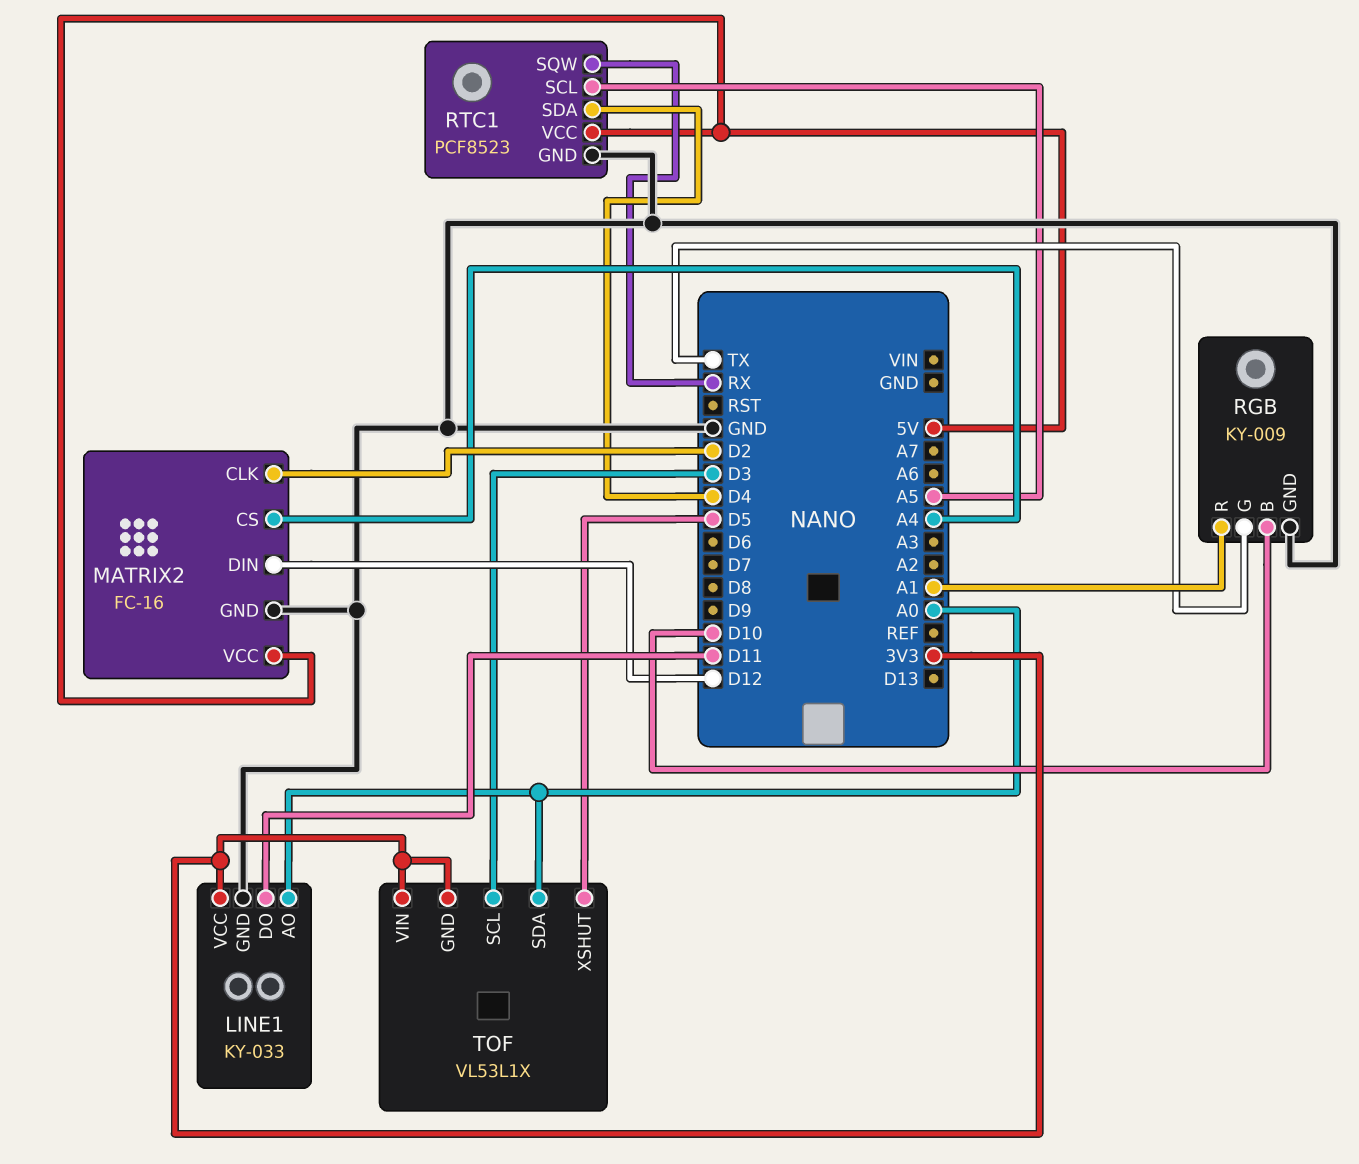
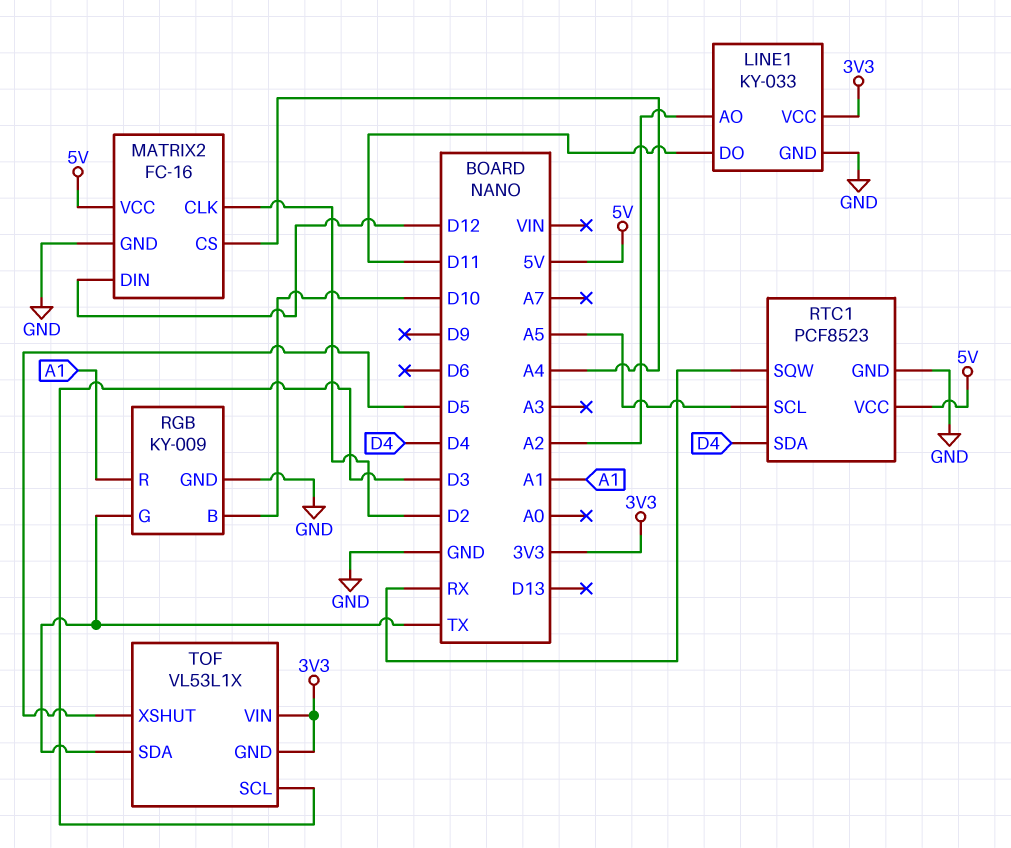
LINE1 pin AO: A0 -> A2
TOF pin SDA: A0 -> TX

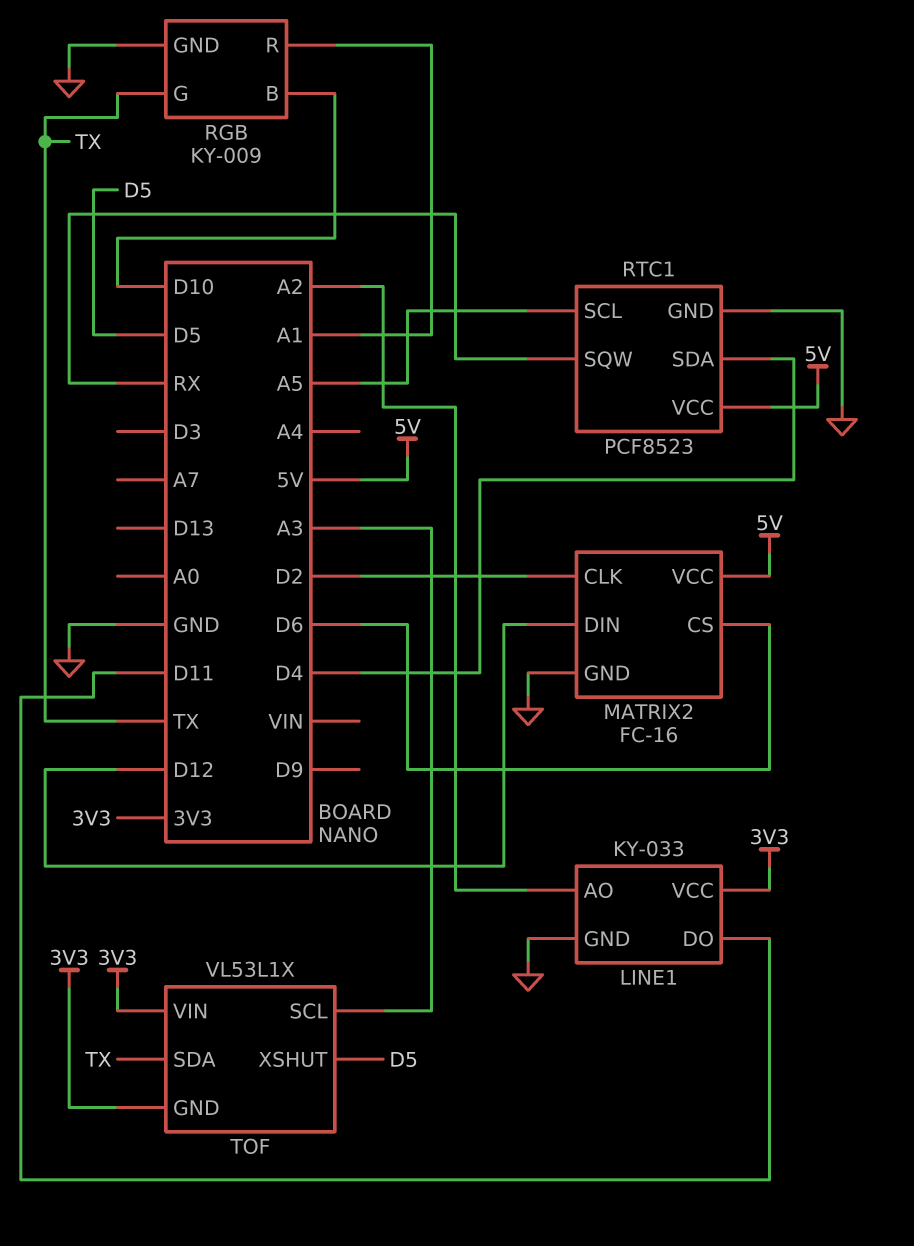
MATRIX2 pin CS: A4 -> D6
TOF pin SCL: D3 -> A3

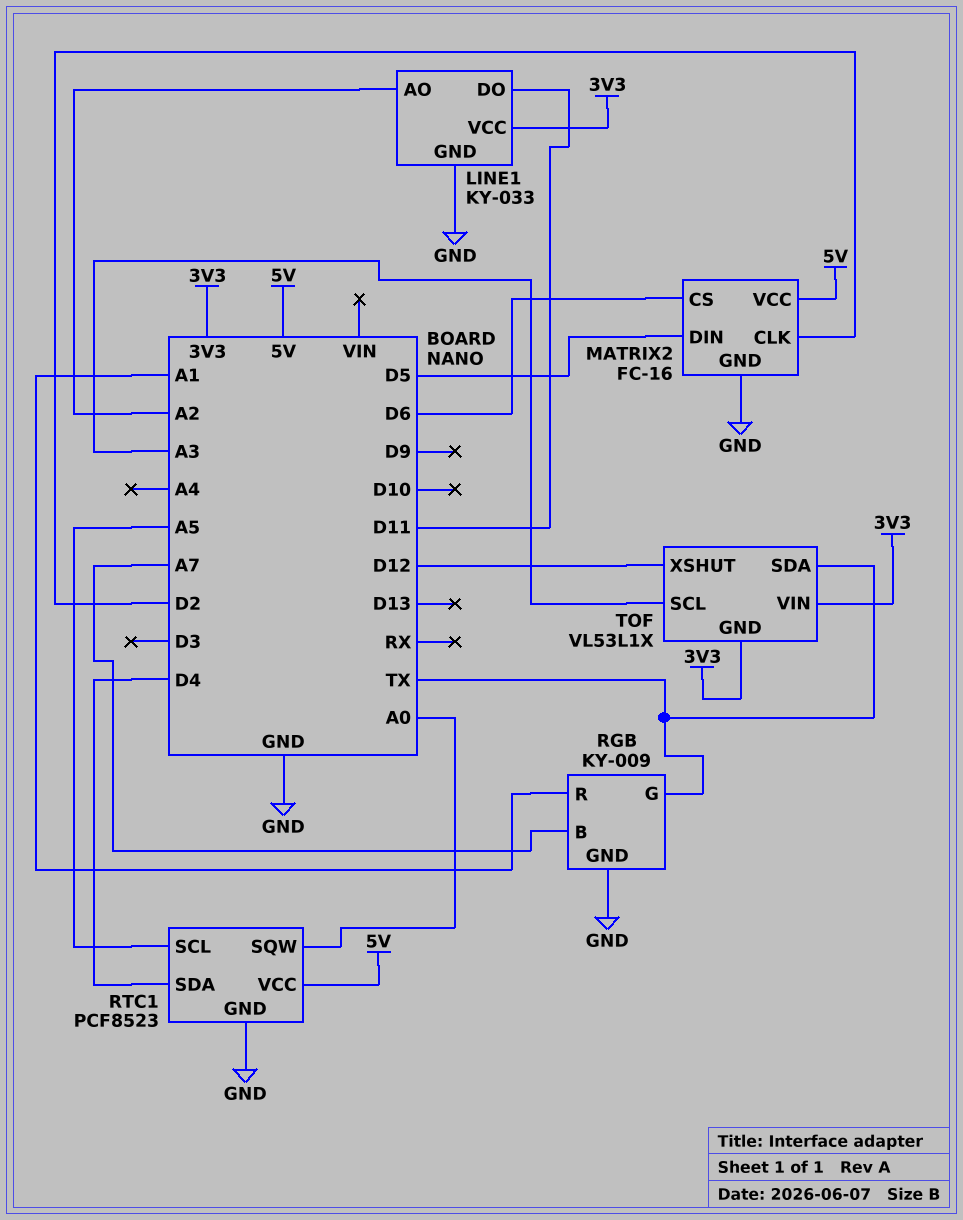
MATRIX2 pin DIN: D12 -> D5
RGB pin B: D10 -> A7
RTC1 pin SQW: RX -> A0
TOF pin XSHUT: D5 -> D12

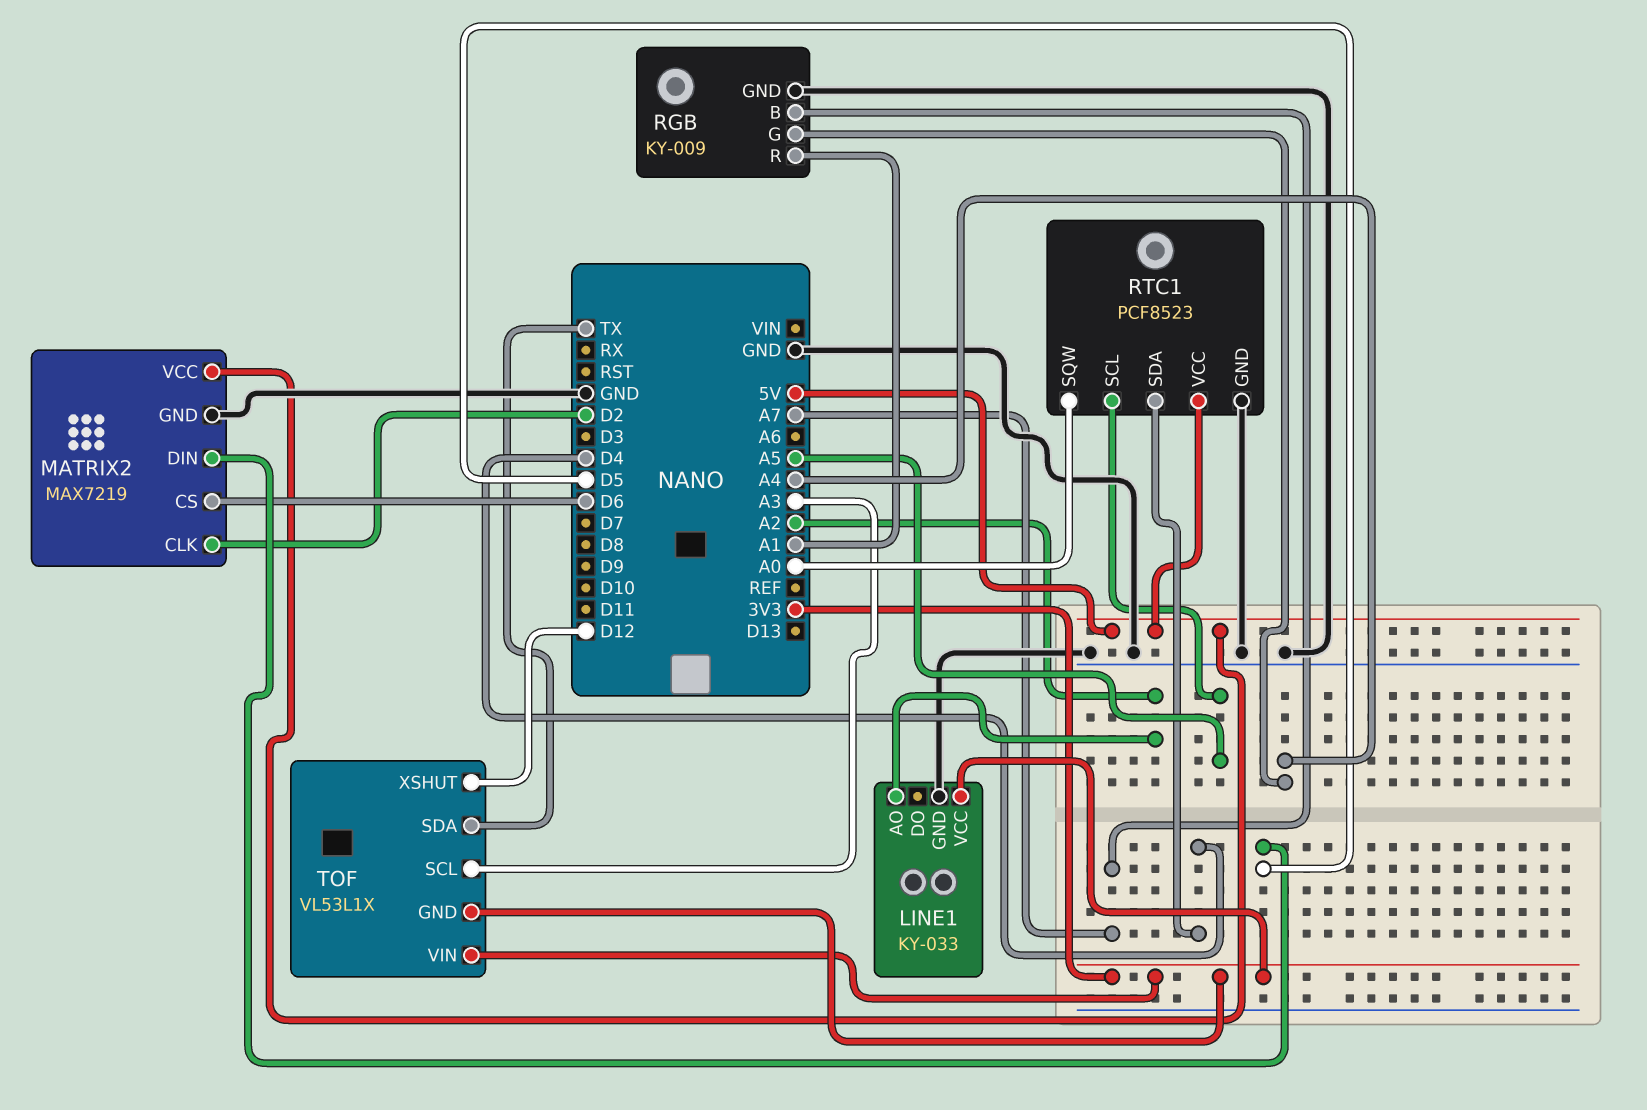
LINE1 pin DO: D11 -> none
MATRIX2: FC-16 -> MAX7219
RGB pin G: TX -> A4

